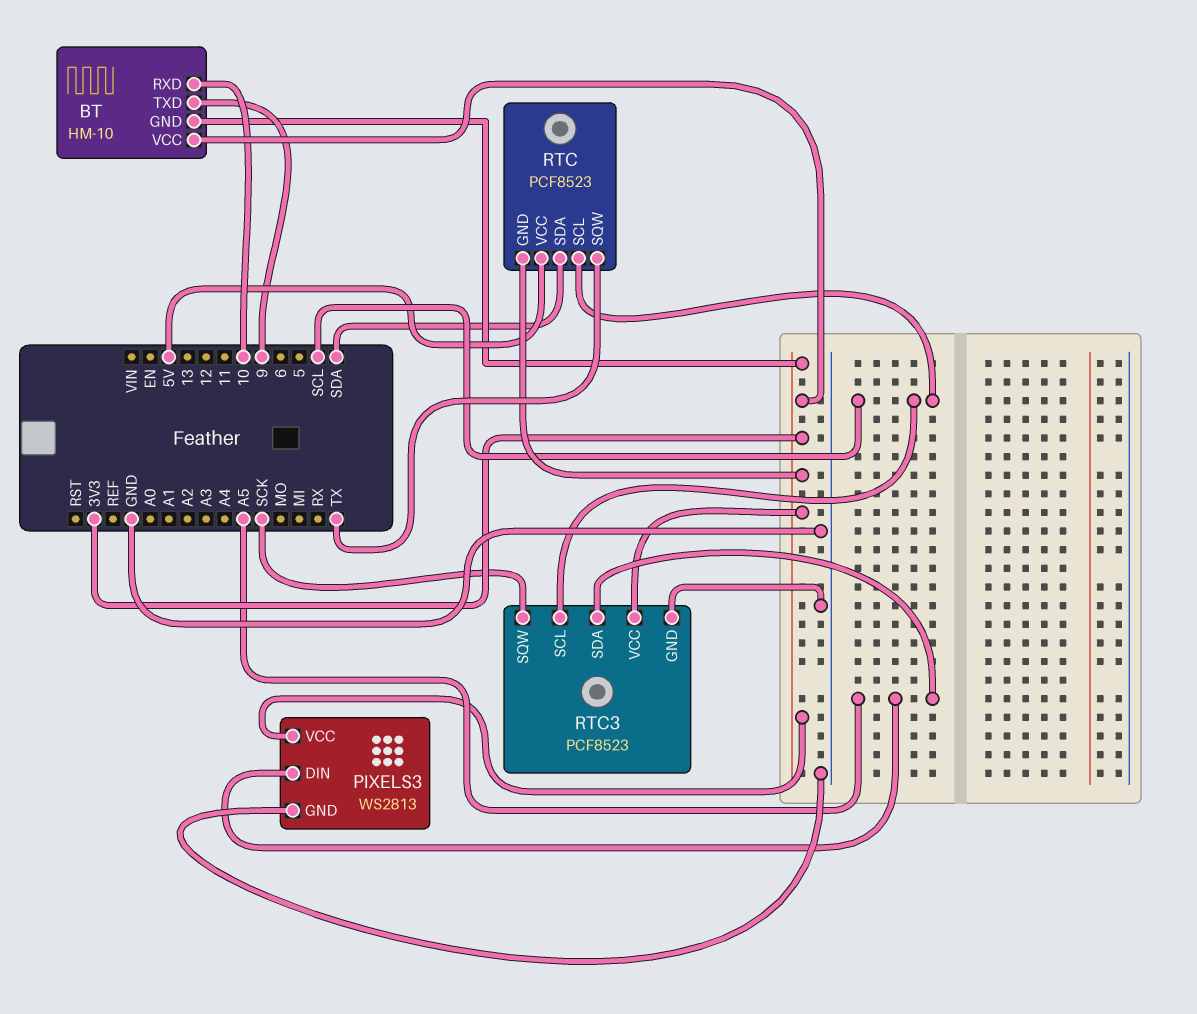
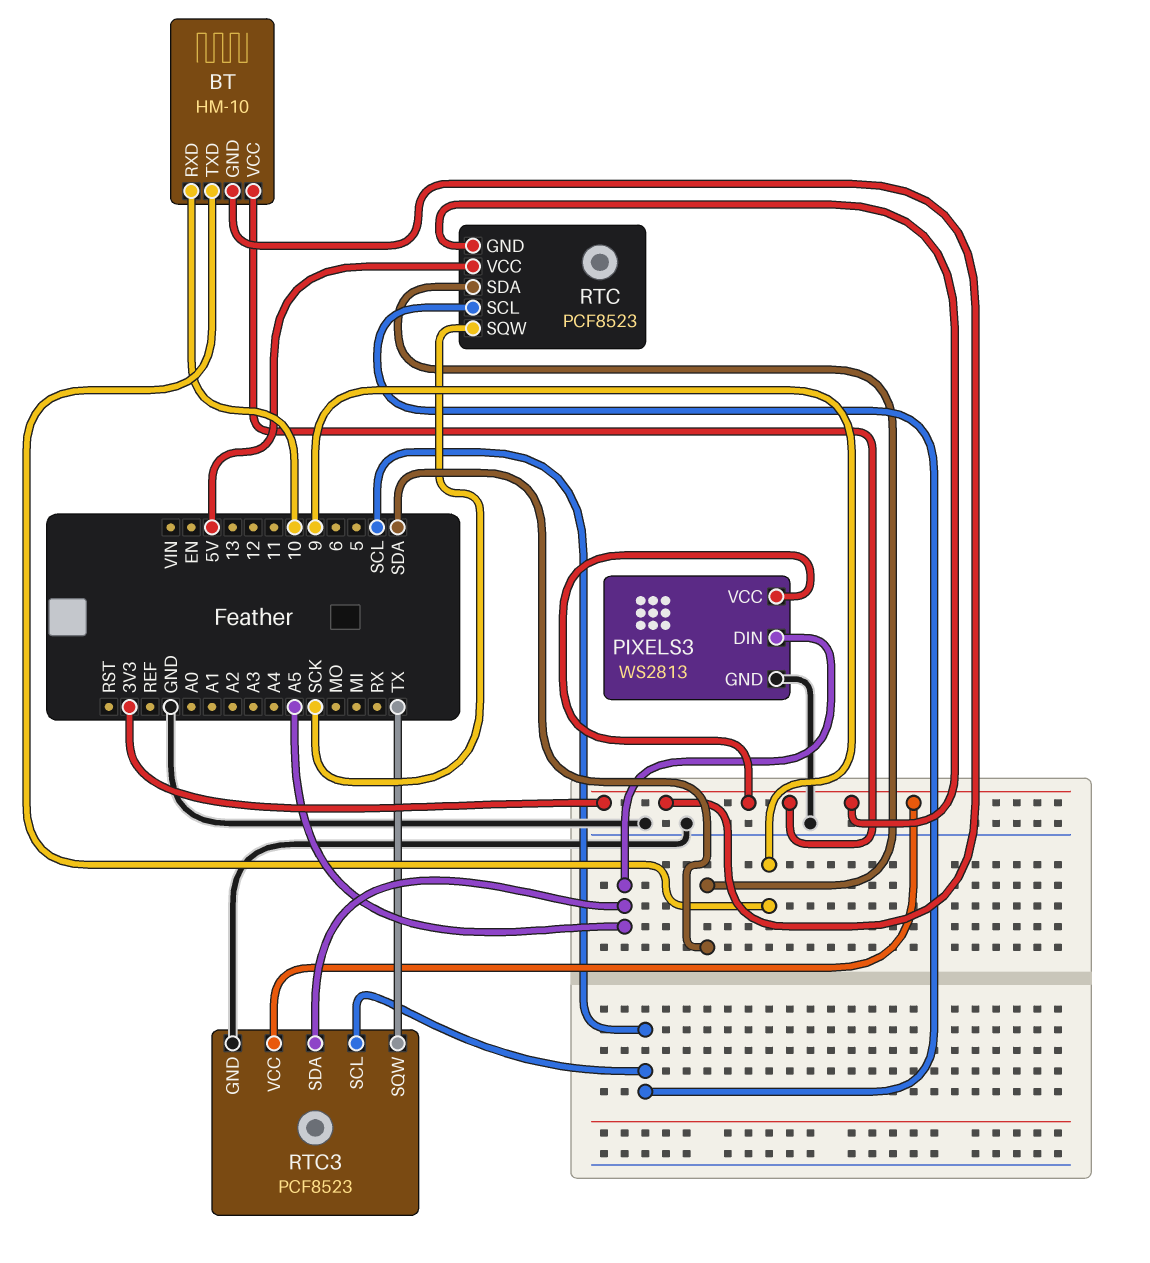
RTC pin SQW: TX -> SCK
RTC3 pin SQW: SCK -> TX

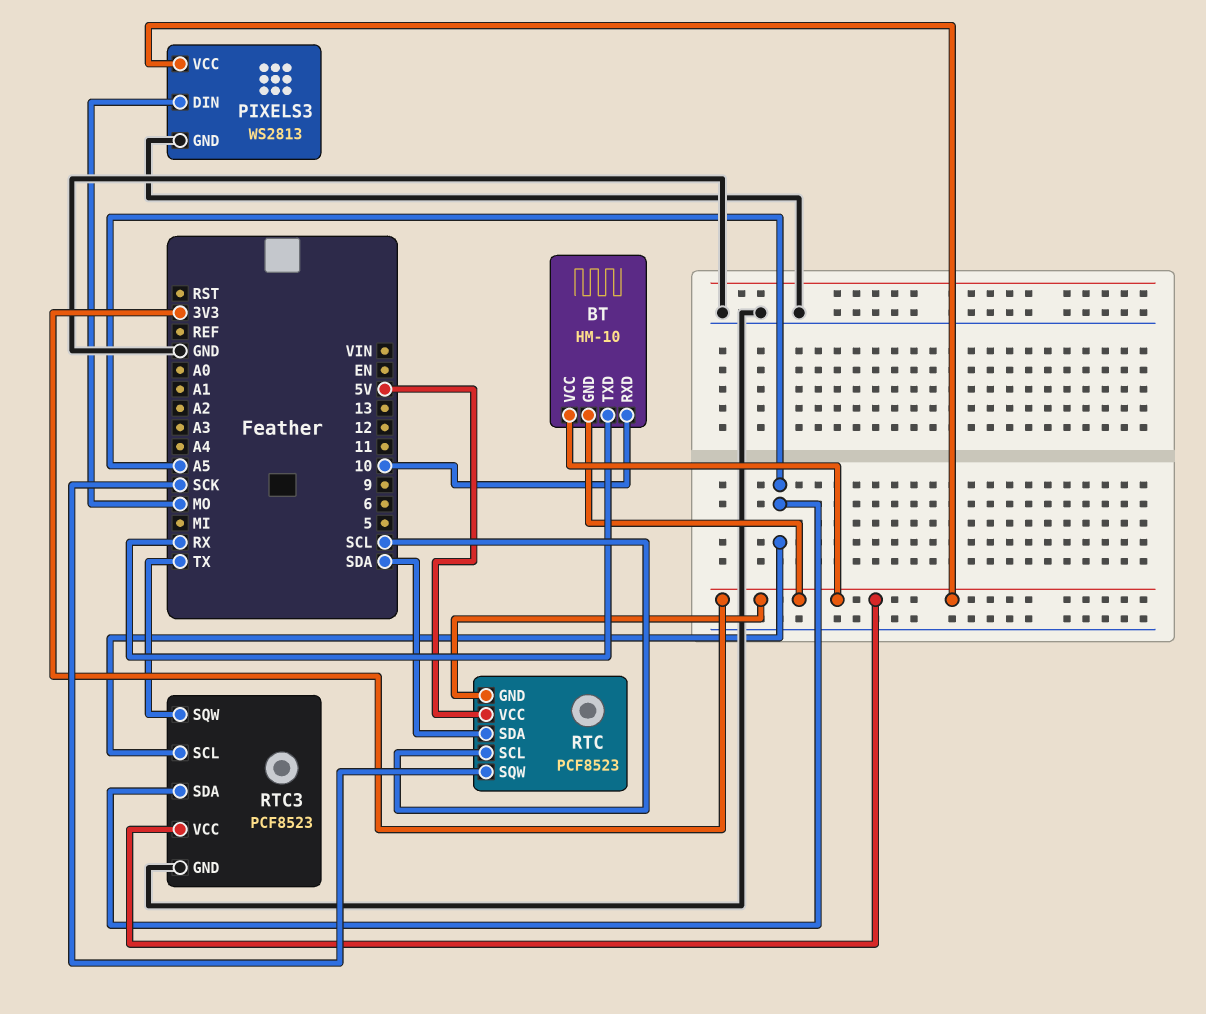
BT pin TXD: 9 -> RX
PIXELS3 pin DIN: A5 -> MO
RTC3 pin SCL: SCL -> A5

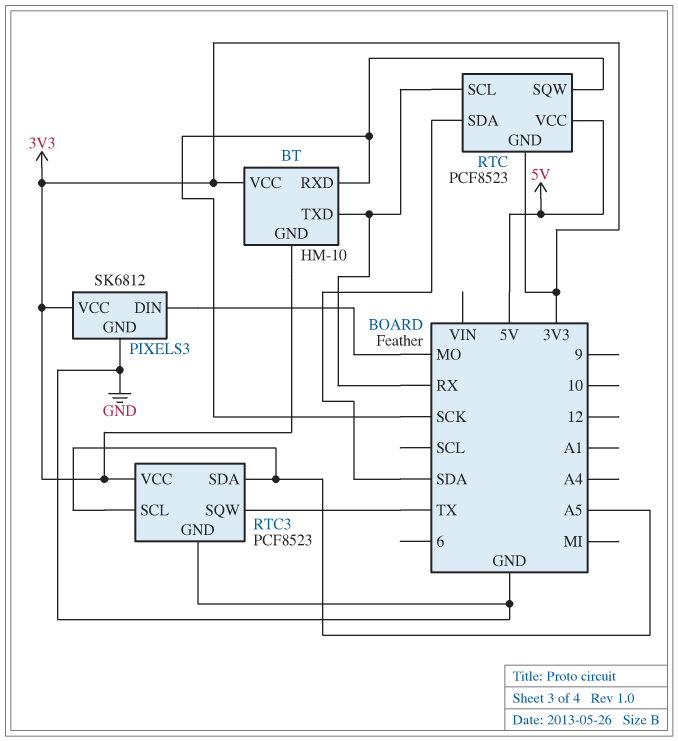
BT pin RXD: 10 -> SCK
PIXELS3: WS2813 -> SK6812
RTC pin SCL: SCL -> RX

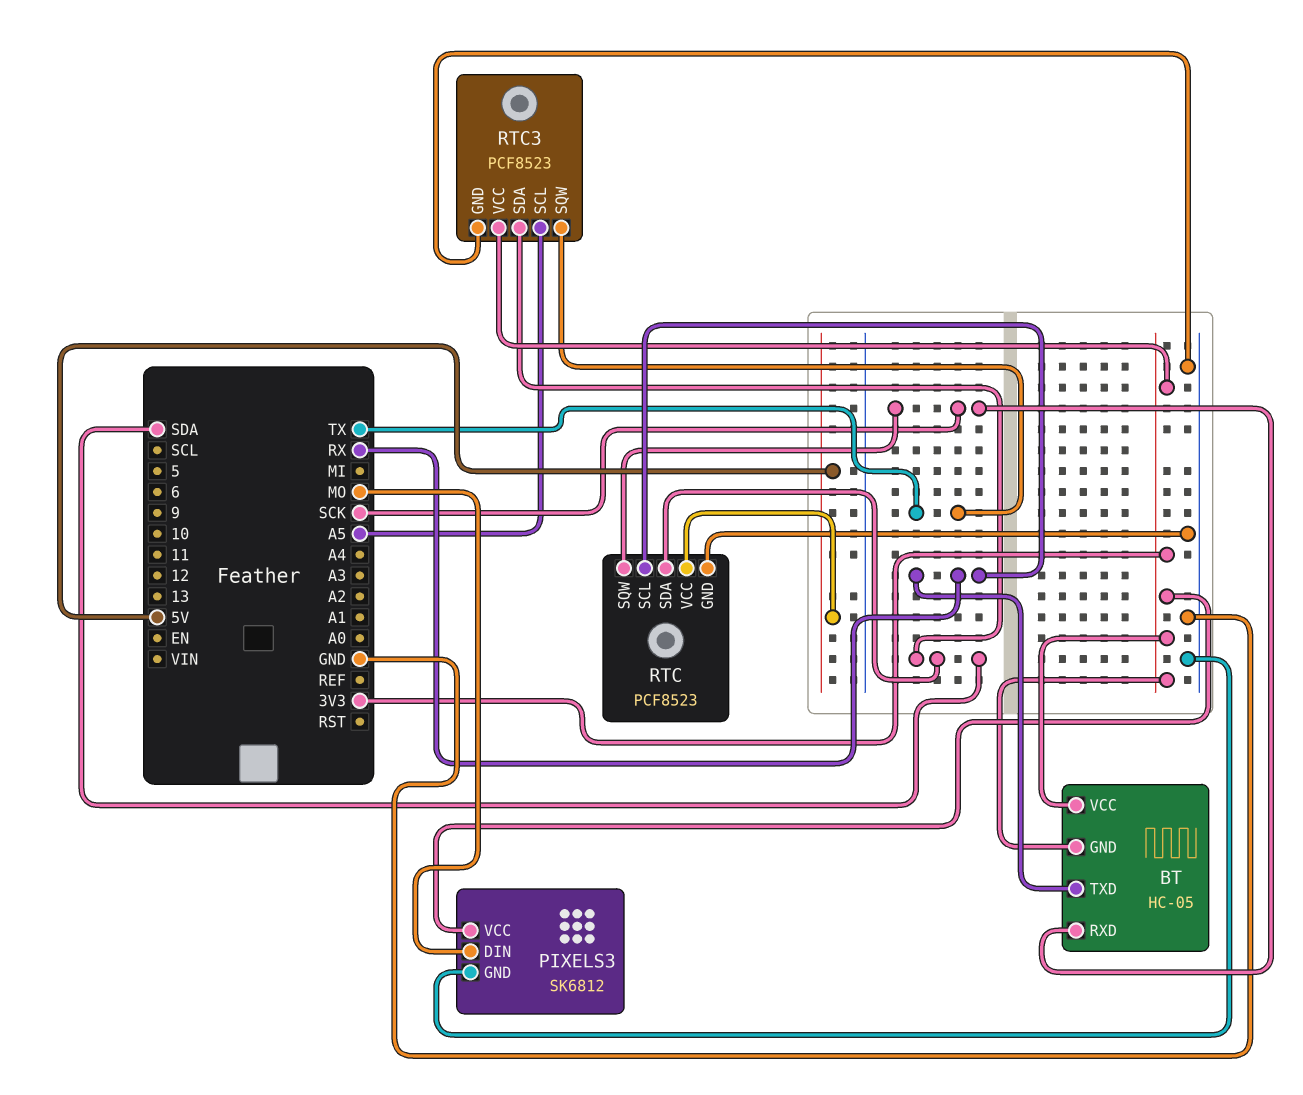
BT: HM-10 -> HC-05
RTC pin GND: 3V3 -> GND
RTC3 pin SDA: A5 -> SDA

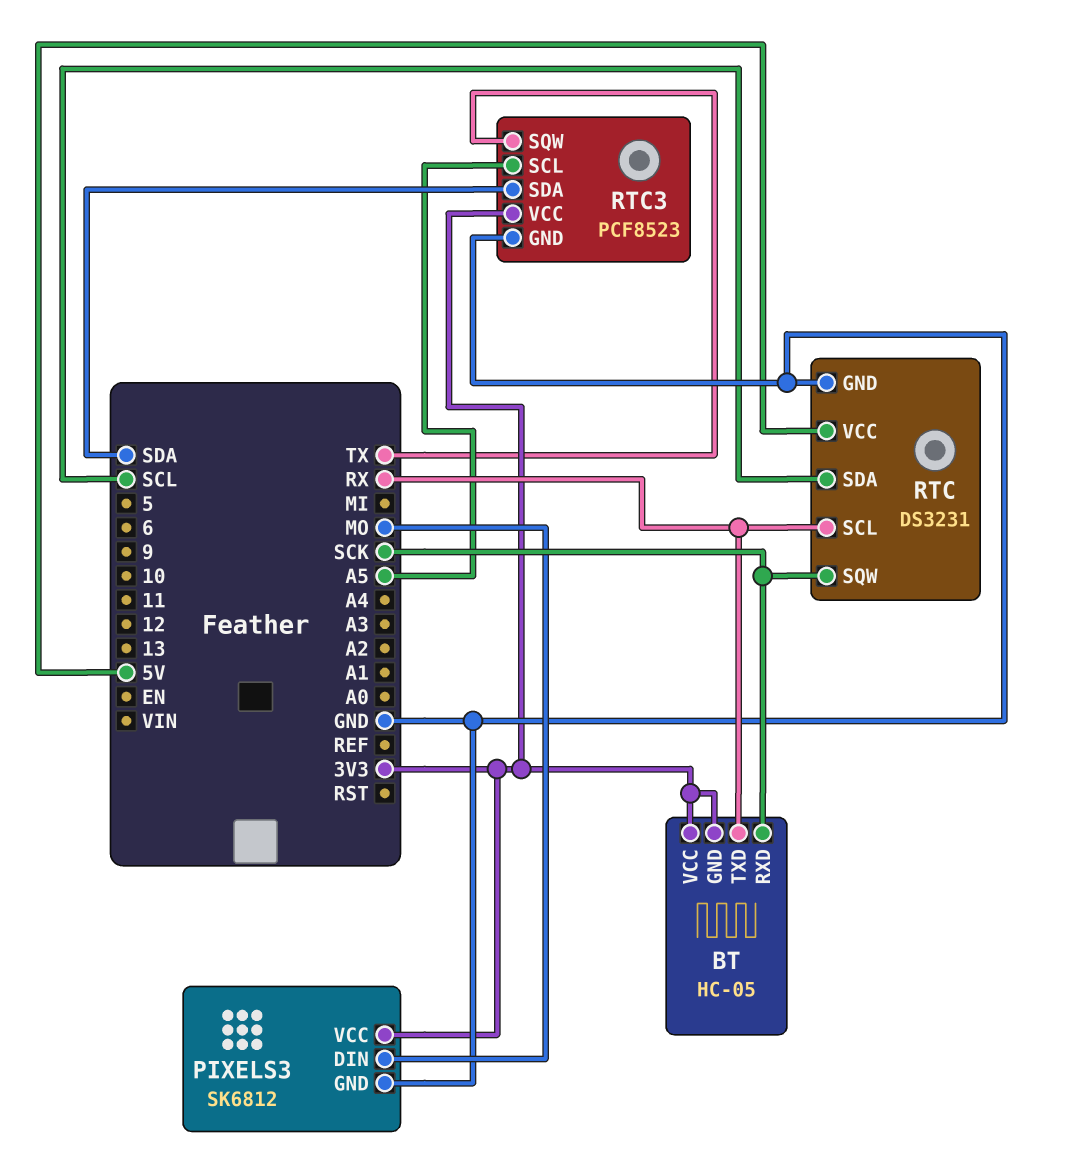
RTC: PCF8523 -> DS3231
RTC pin SDA: SDA -> SCL

